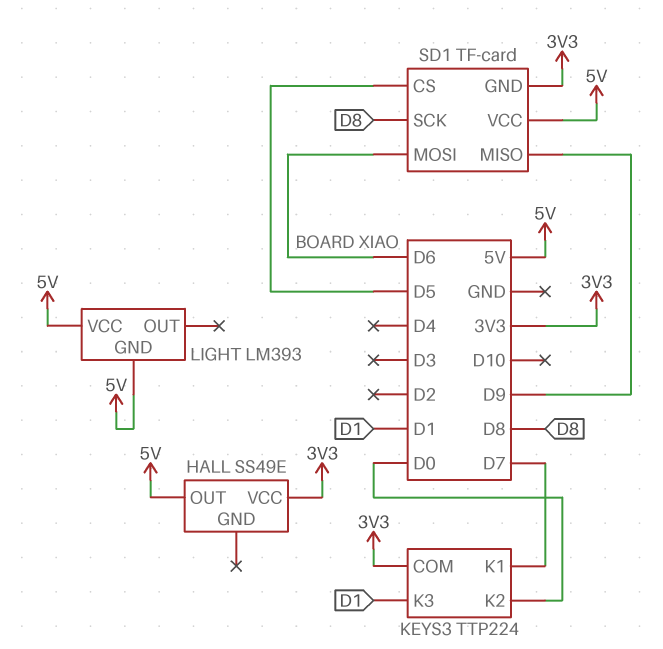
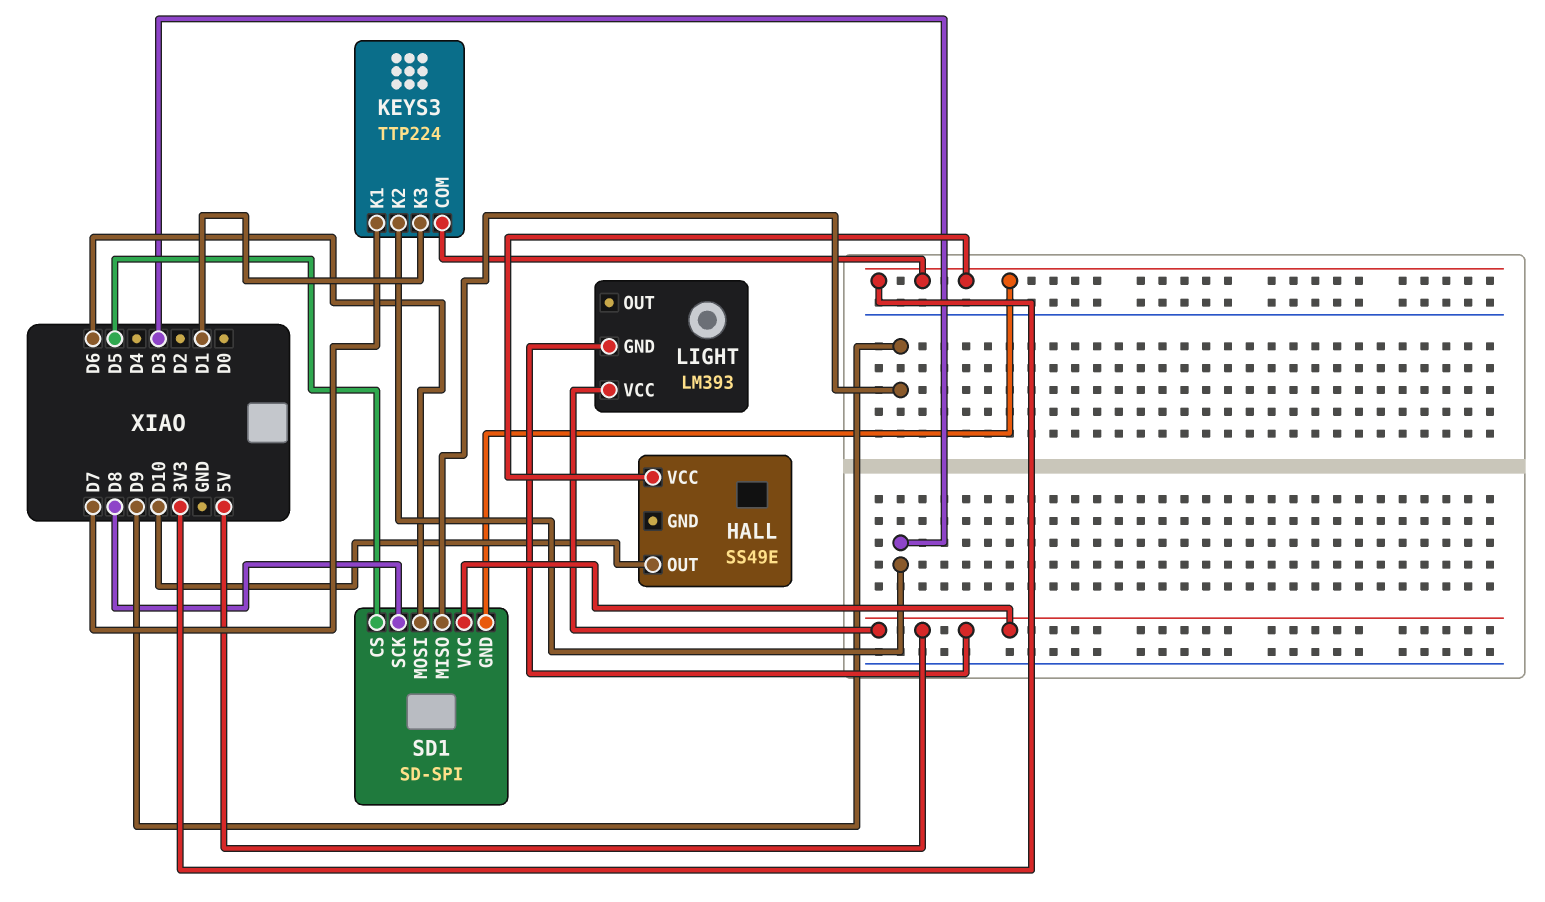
HALL pin OUT: 5V -> D10
KEYS3 pin K2: D0 -> D3
SD1: TF-card -> SD-SPI

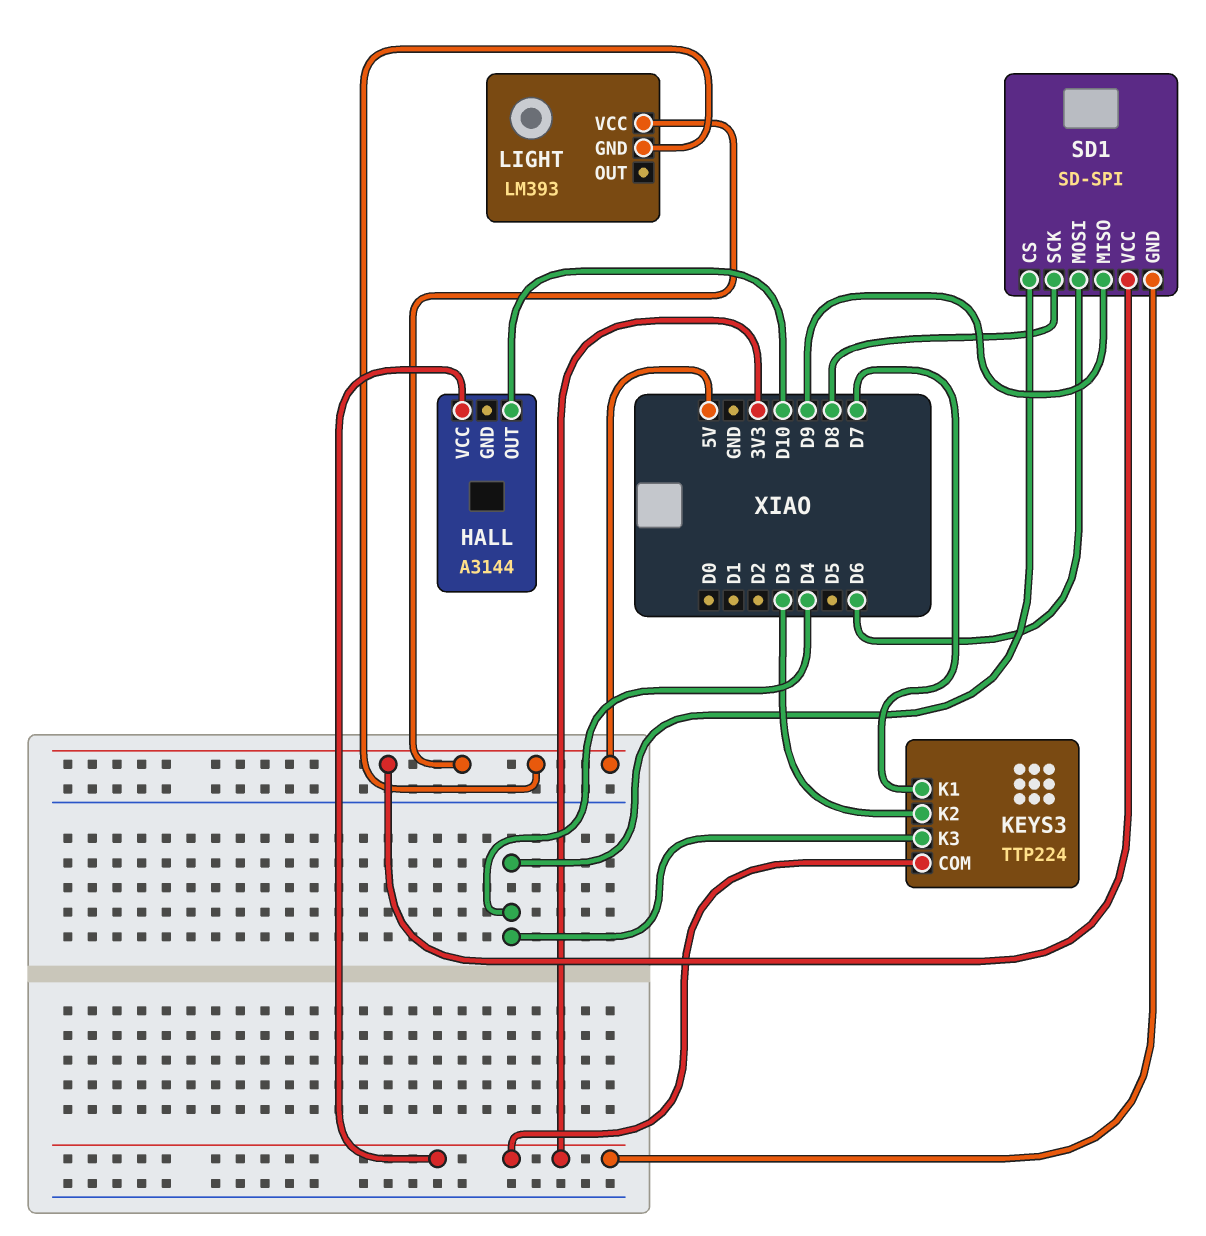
HALL: SS49E -> A3144
KEYS3 pin K3: D1 -> D4
SD1 pin CS: D5 -> D4

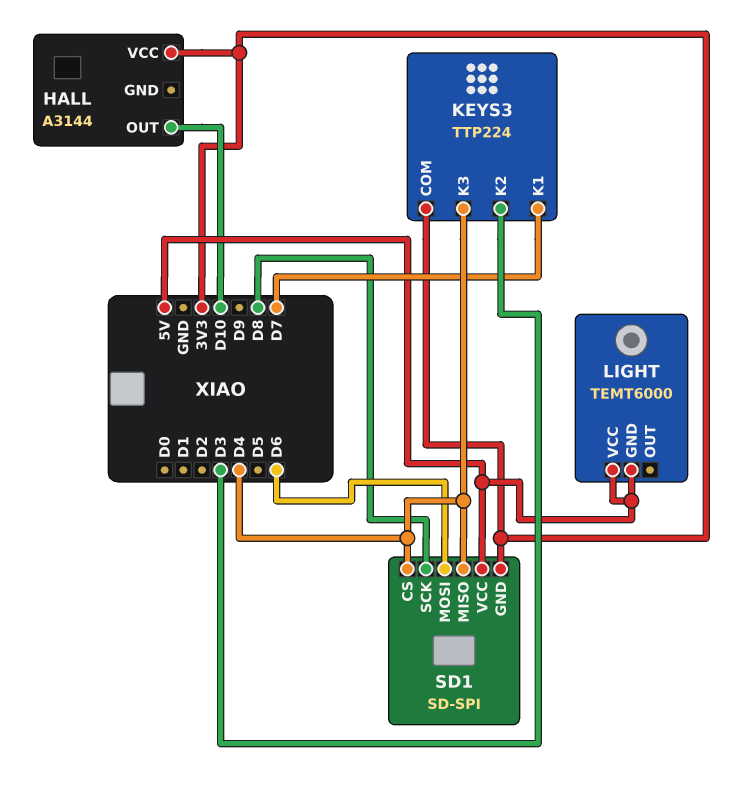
LIGHT: LM393 -> TEMT6000
SD1 pin MISO: D9 -> D4

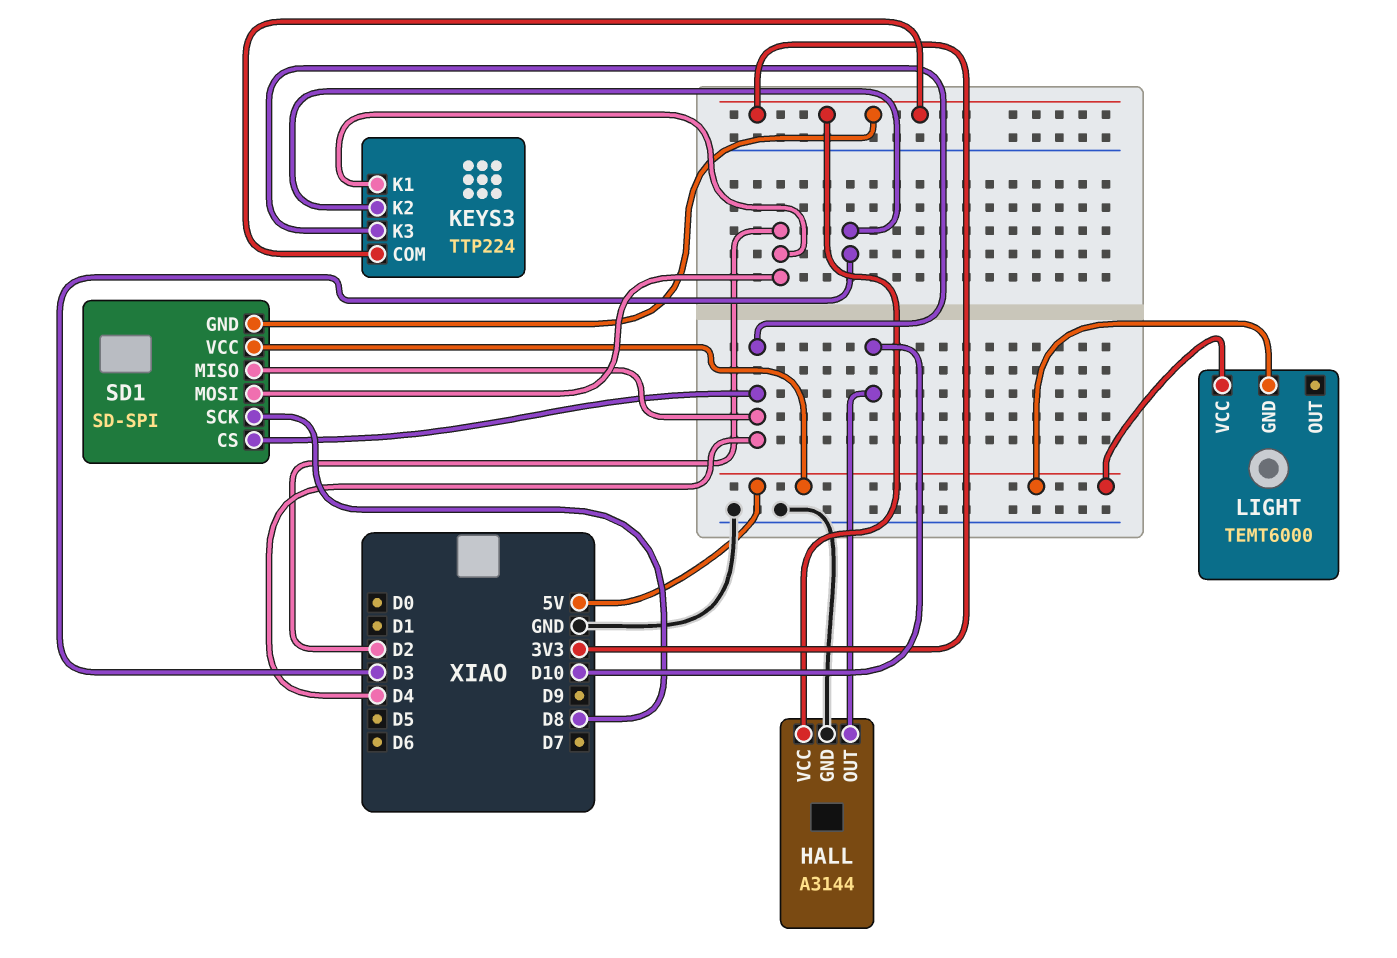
HALL pin GND: none -> GND
KEYS3 pin K1: D7 -> D2
SD1 pin MOSI: D6 -> D2

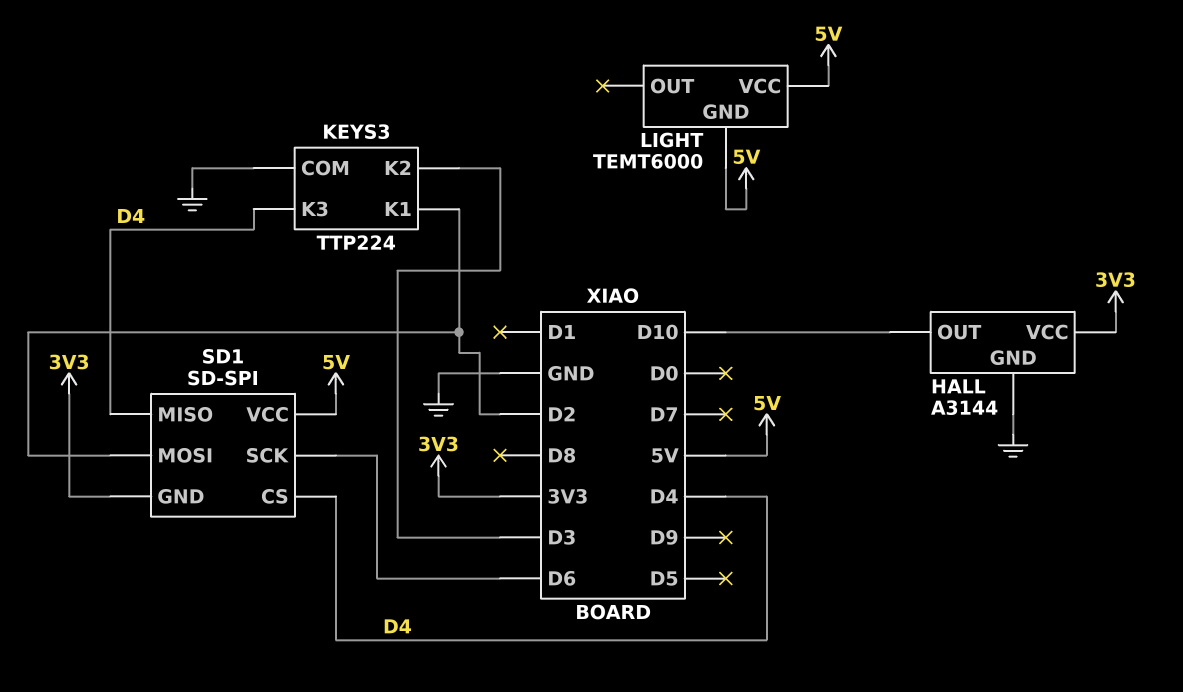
KEYS3 pin COM: 3V3 -> GND
SD1 pin SCK: D8 -> D6

